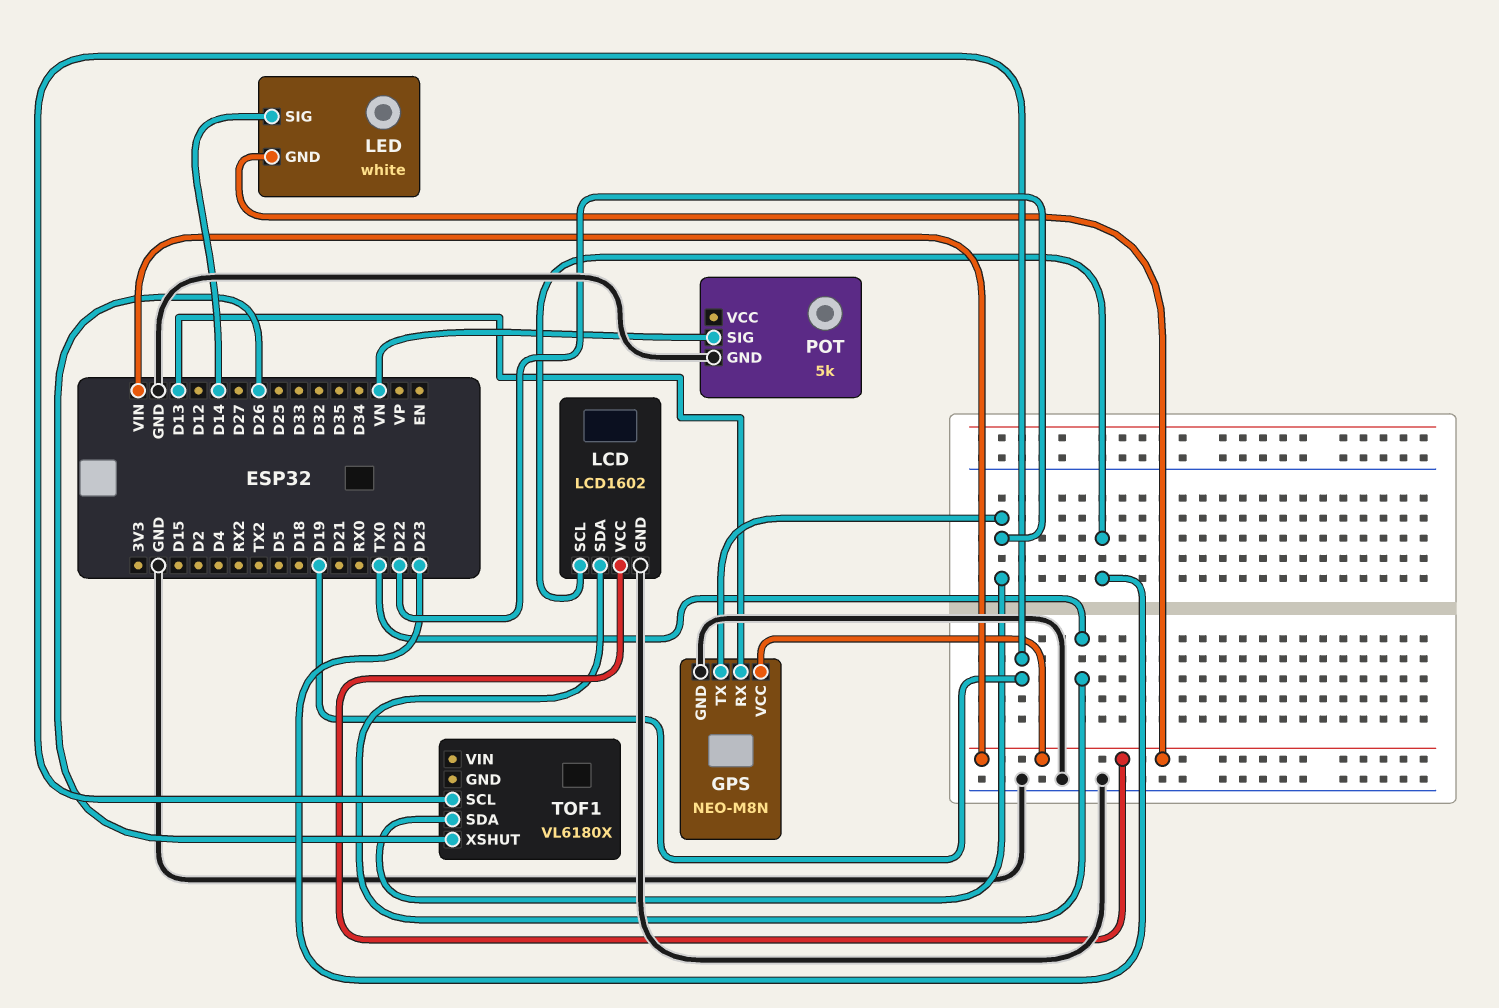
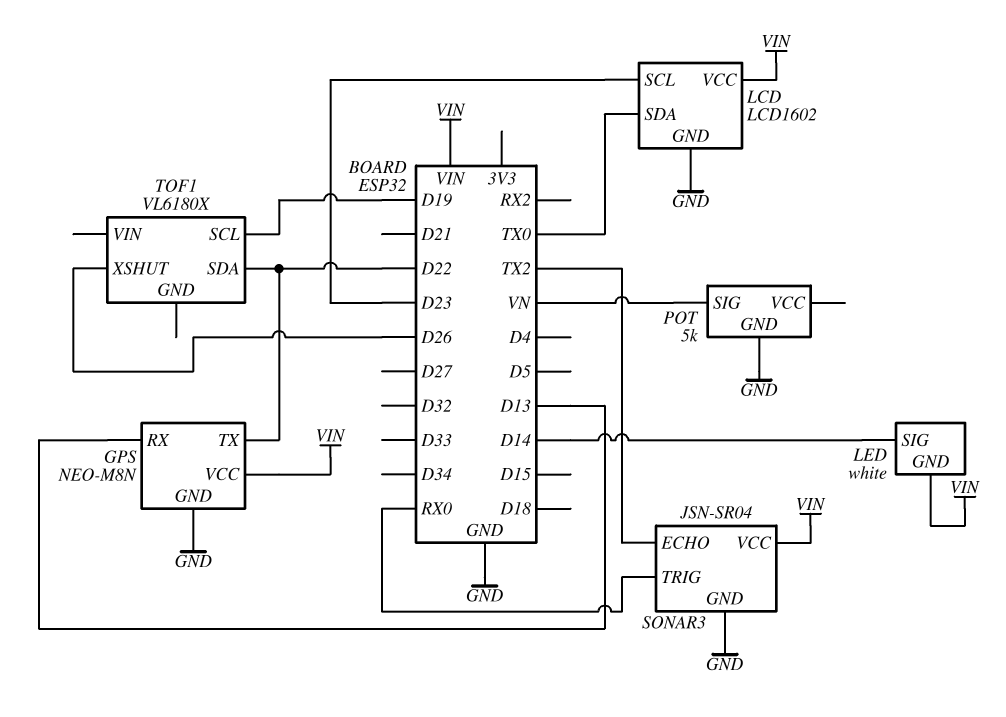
SONAR3: none -> JSN-SR04
SONAR3 pin ECHO: none -> TX2
SONAR3 pin GND: none -> GND
SONAR3 pin TRIG: none -> RX0
SONAR3 pin VCC: none -> VIN

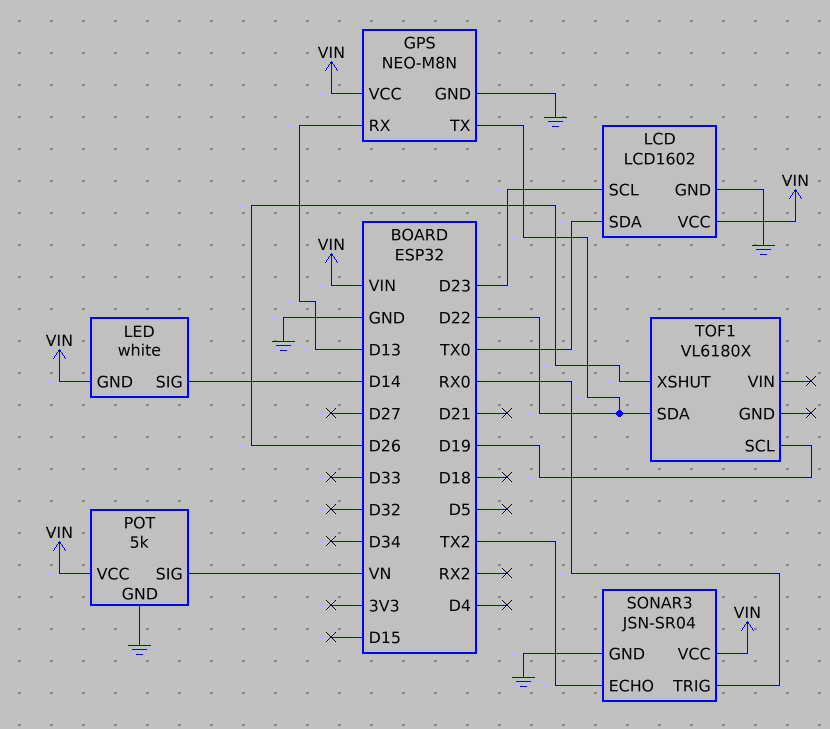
POT pin VCC: none -> VIN

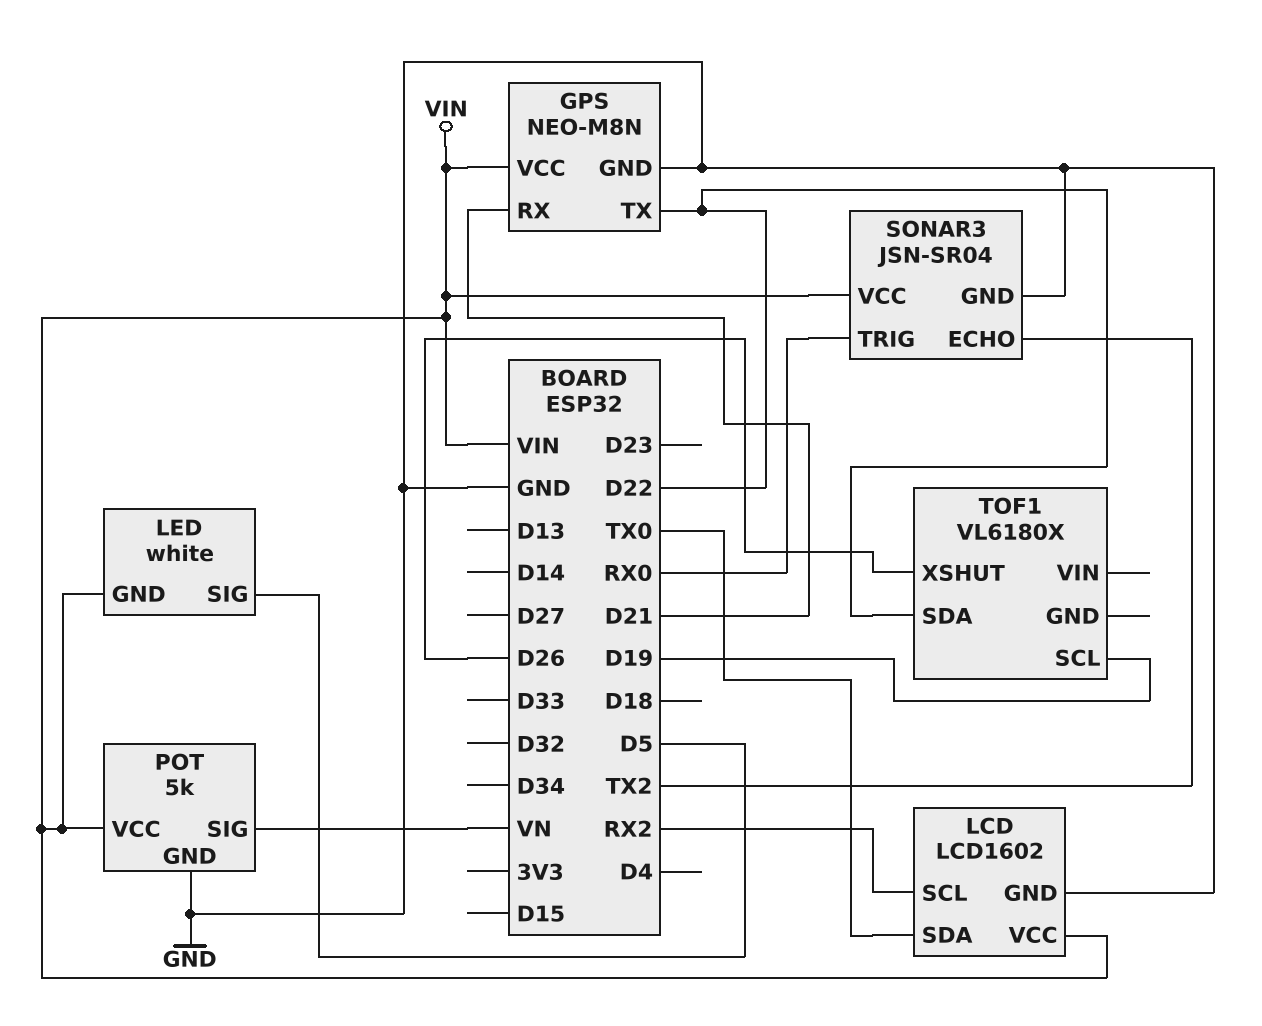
GPS pin RX: D13 -> D21
LCD pin SCL: D23 -> RX2
LED pin SIG: D14 -> D5

